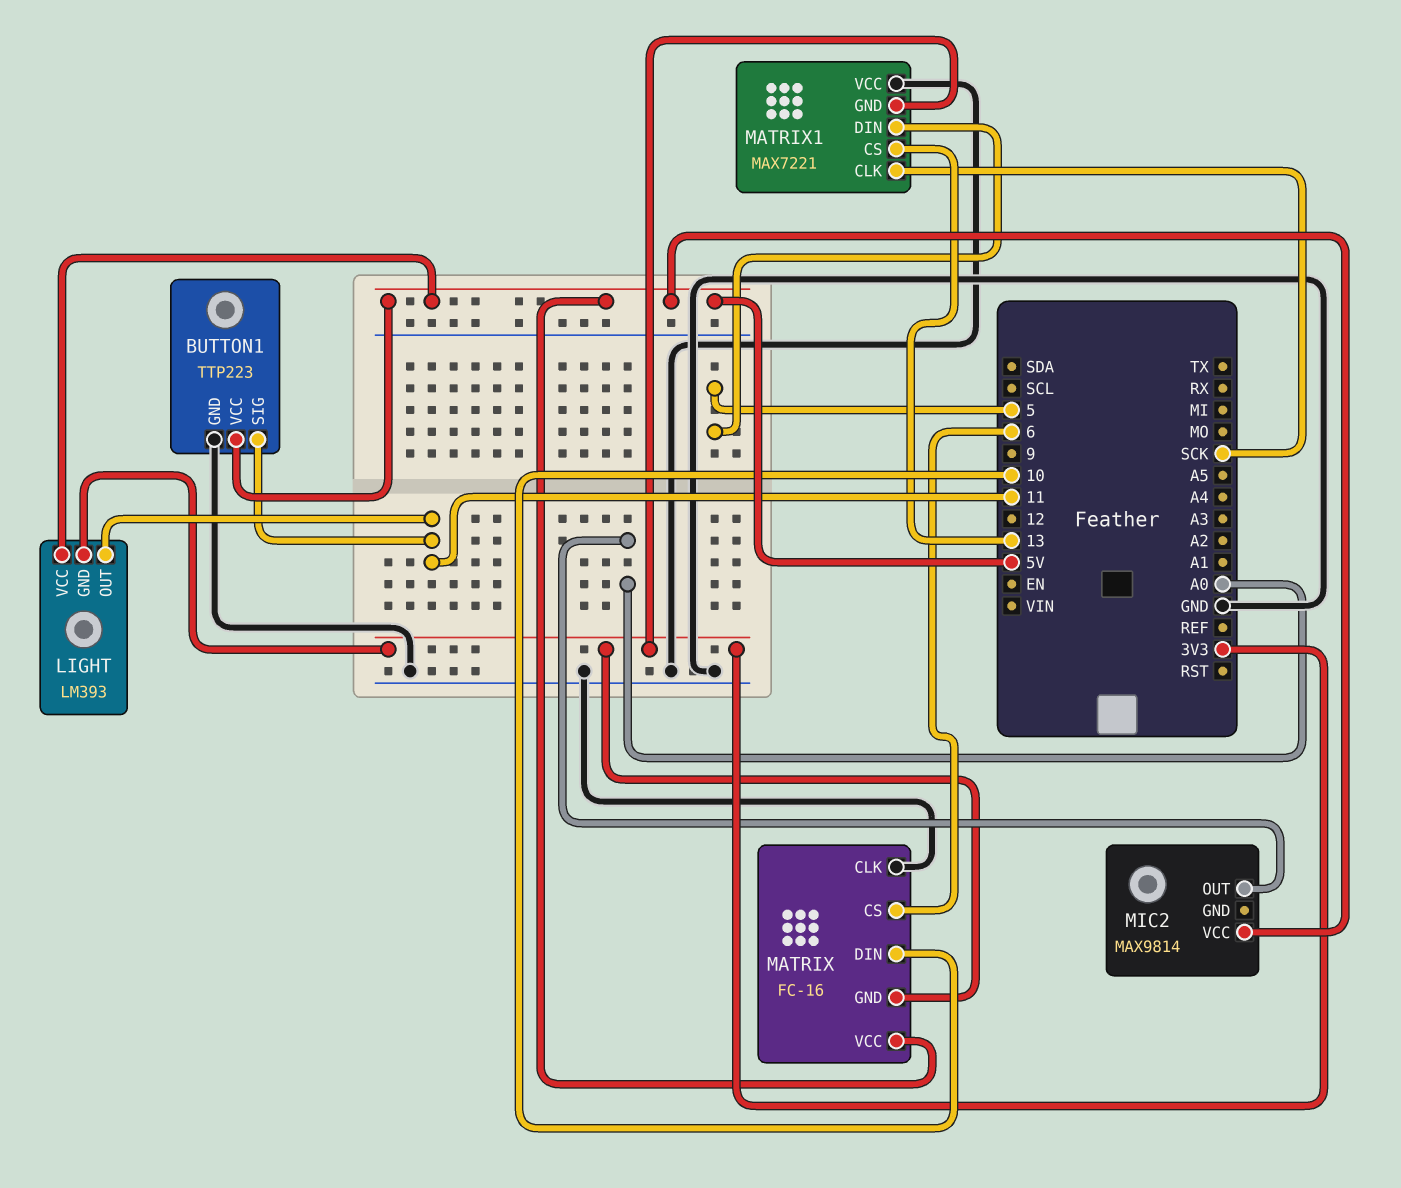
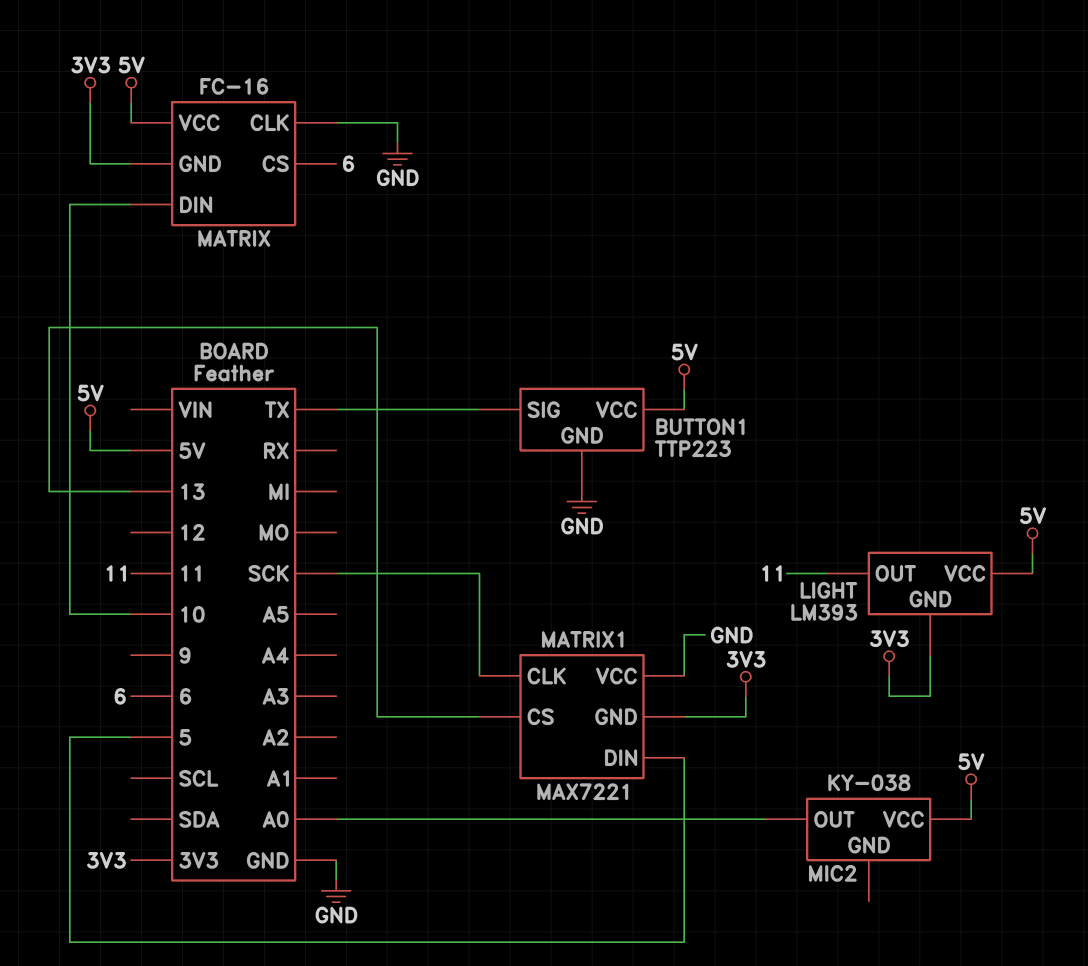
BUTTON1 pin SIG: 11 -> TX
MIC2: MAX9814 -> KY-038

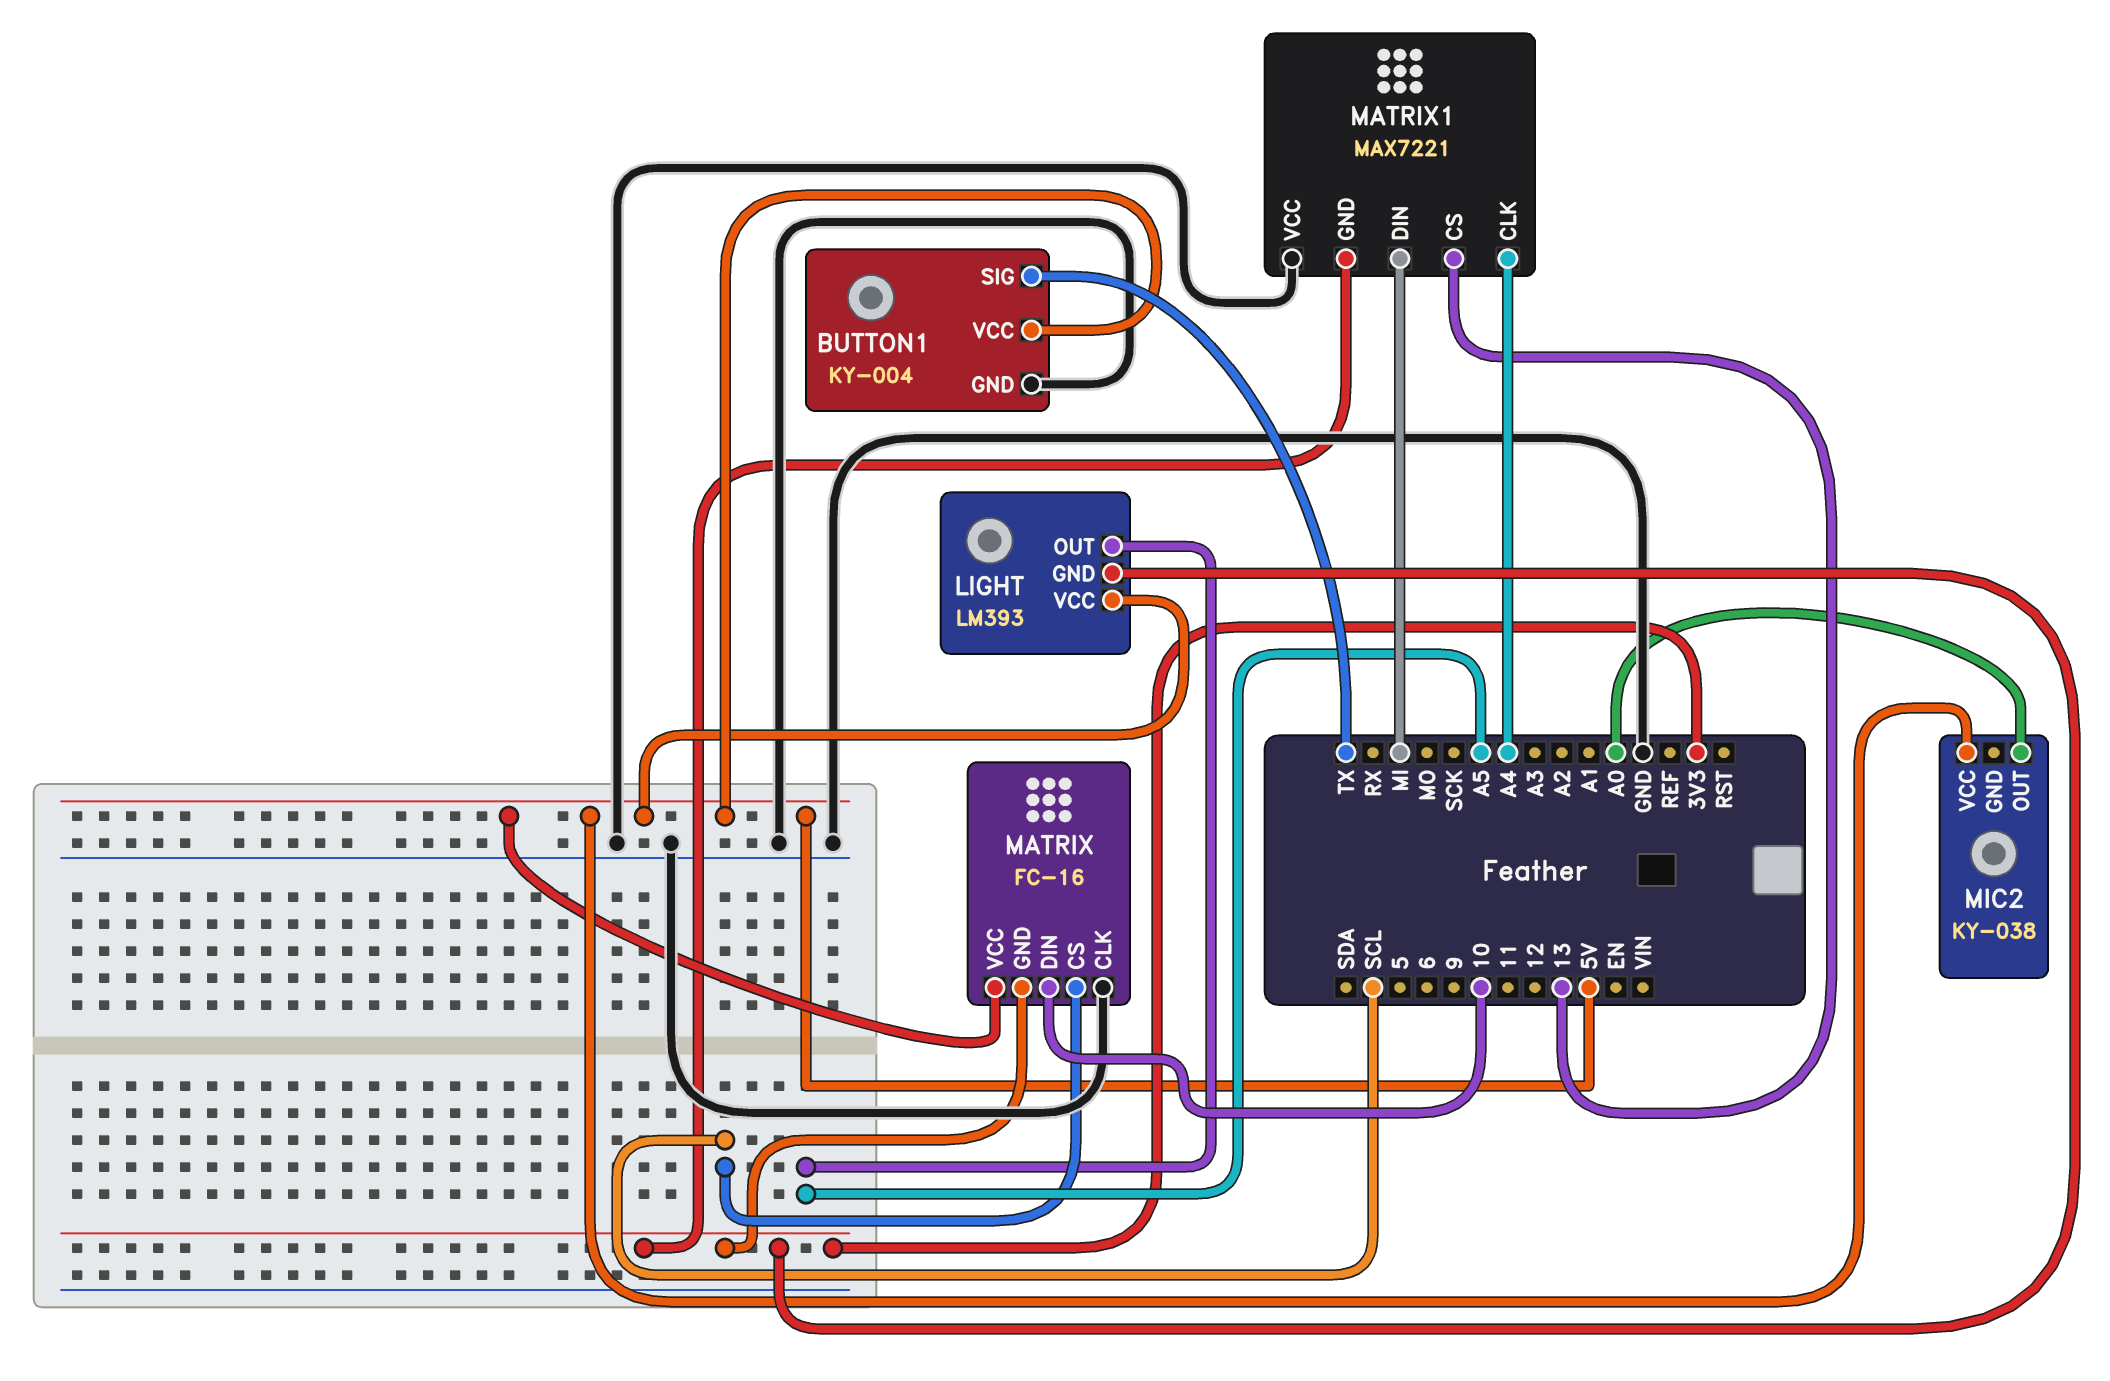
BUTTON1: TTP223 -> KY-004
LIGHT pin OUT: 11 -> A5
MATRIX pin CS: 6 -> SCL
MATRIX1 pin CLK: SCK -> A4
MATRIX1 pin DIN: 5 -> MI

